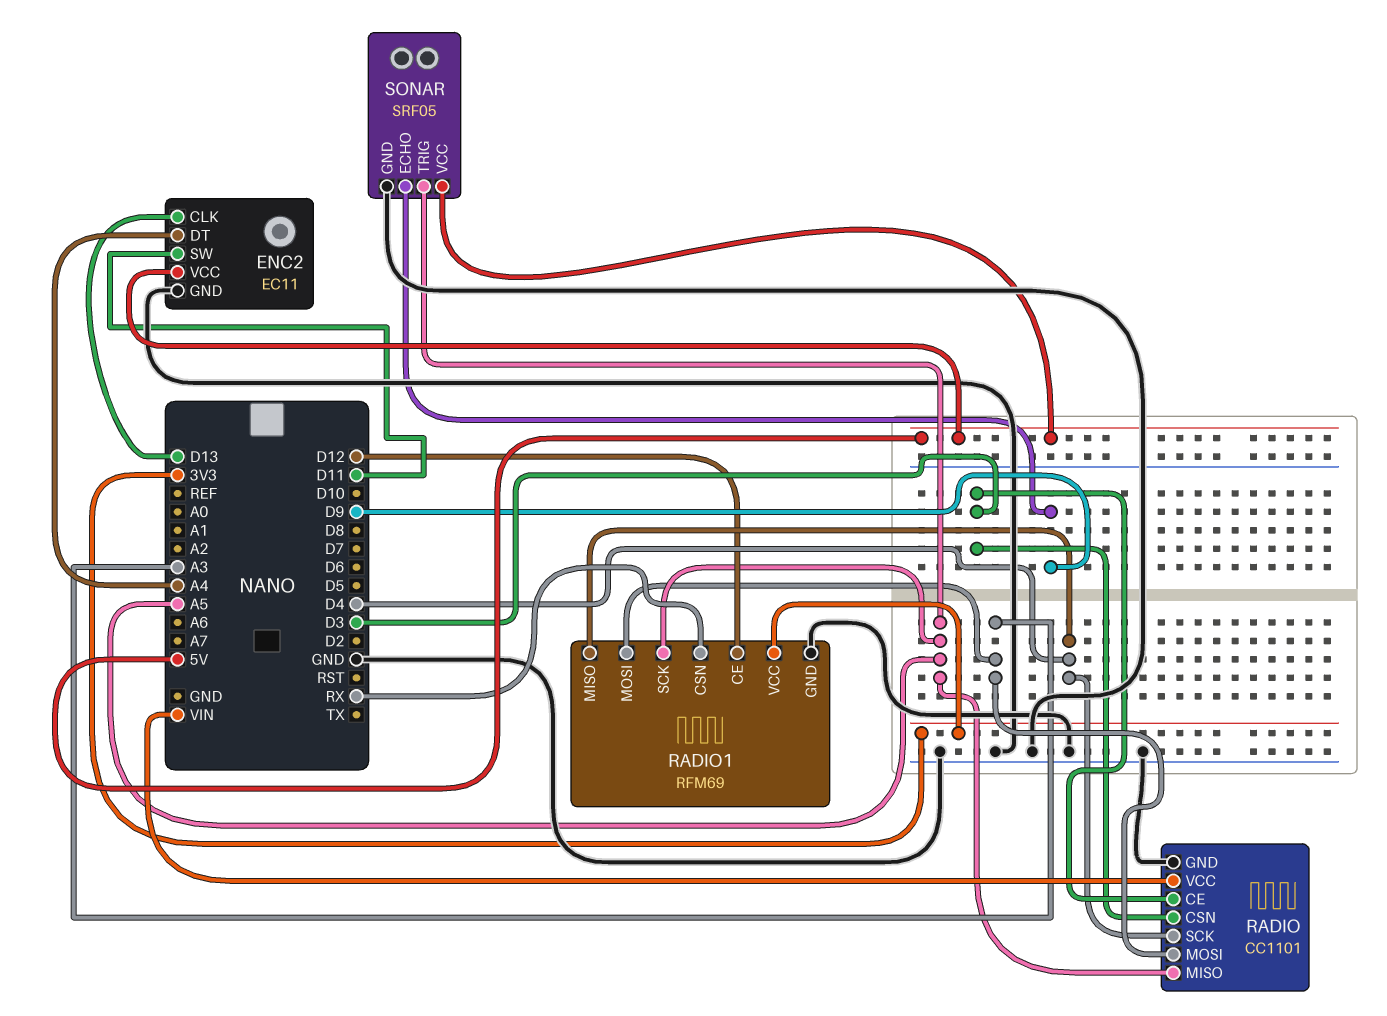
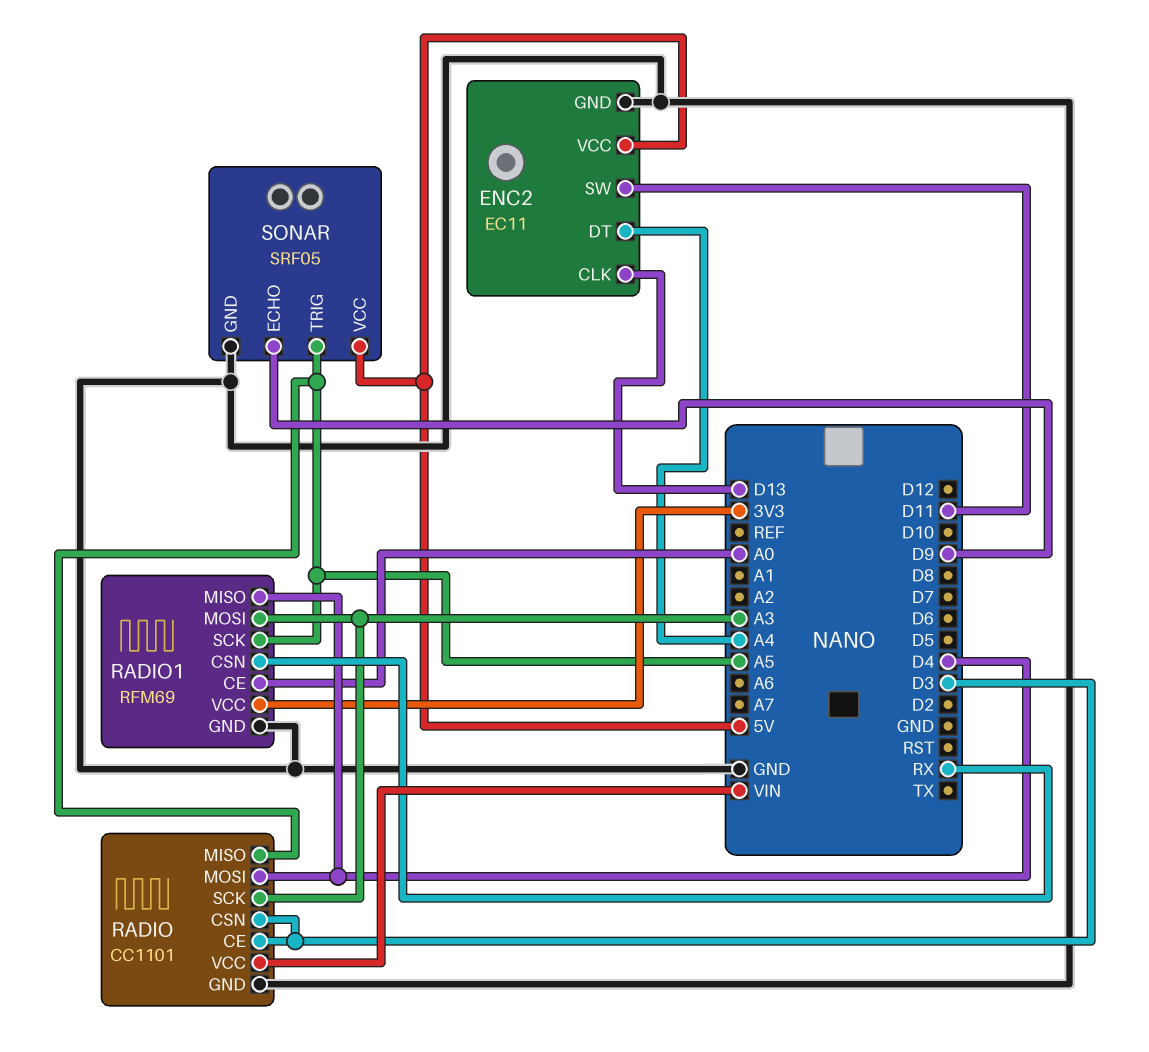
RADIO pin MOSI: A3 -> D4
RADIO pin SCK: D4 -> A3
RADIO1 pin CE: D12 -> A0

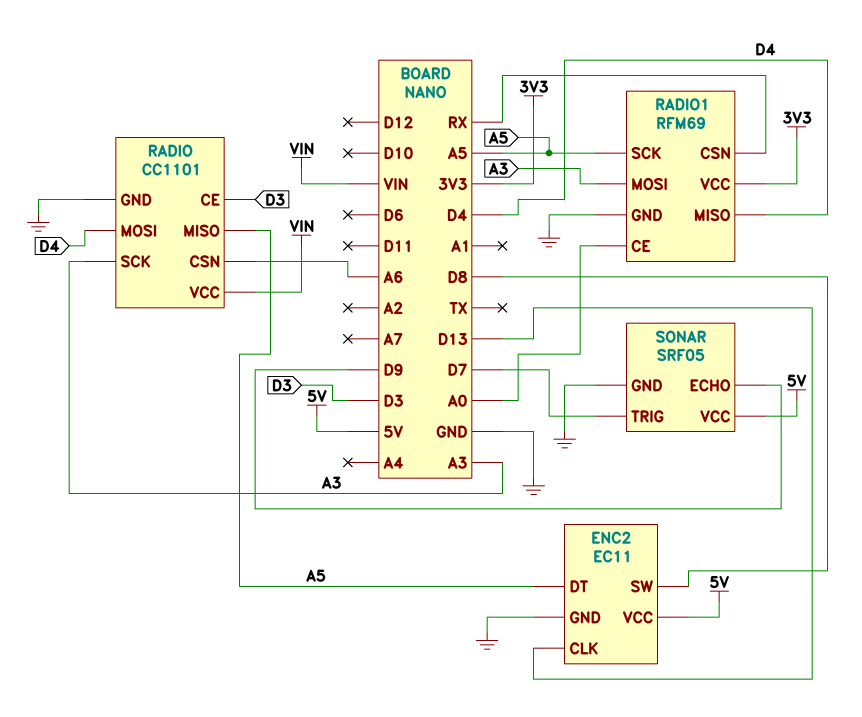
ENC2 pin DT: A4 -> A5
ENC2 pin SW: D11 -> D8
RADIO pin CSN: D3 -> A6
SONAR pin TRIG: A5 -> D7

